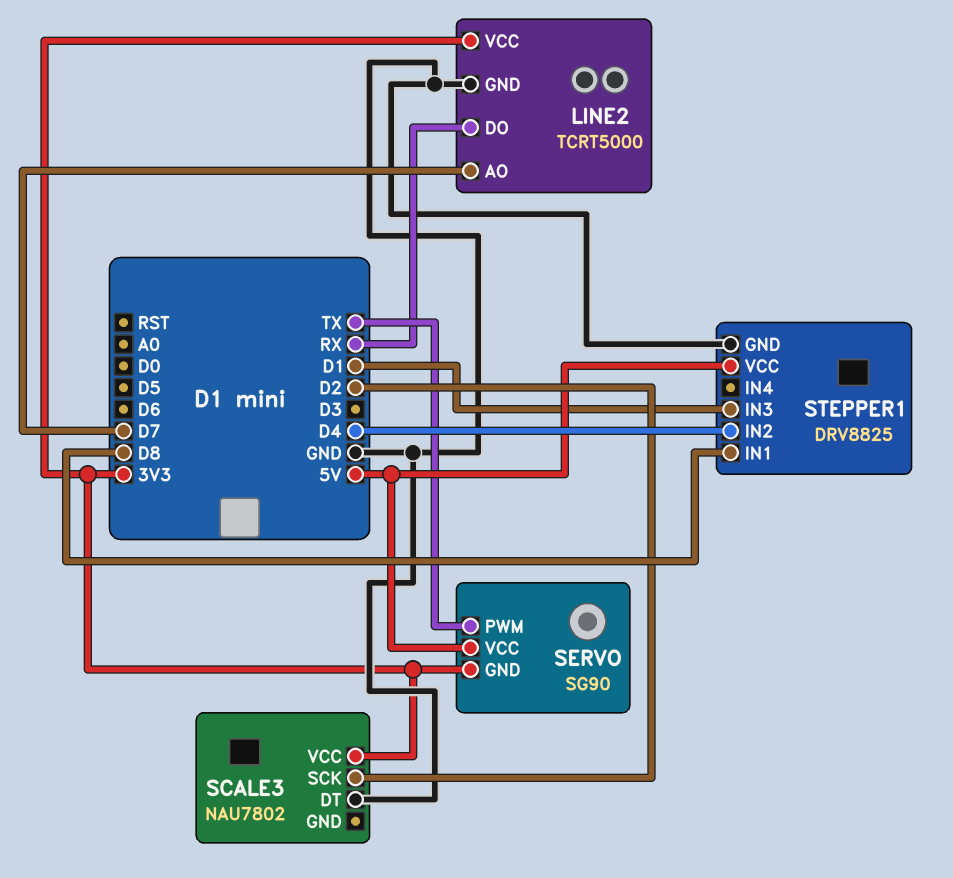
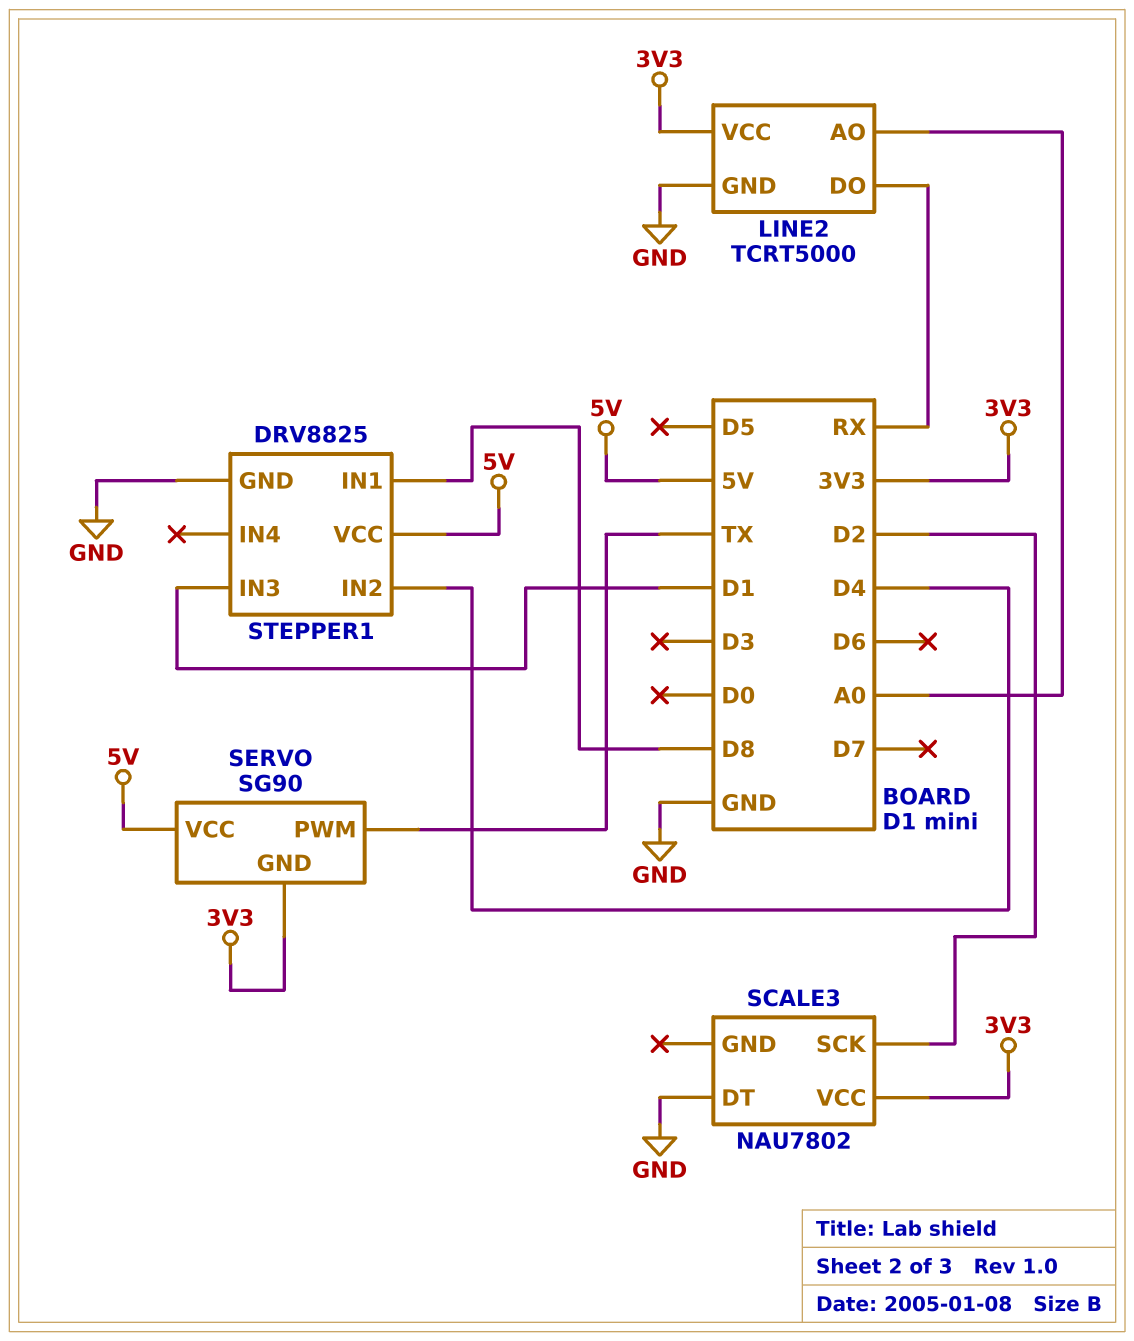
LINE2 pin AO: D7 -> A0

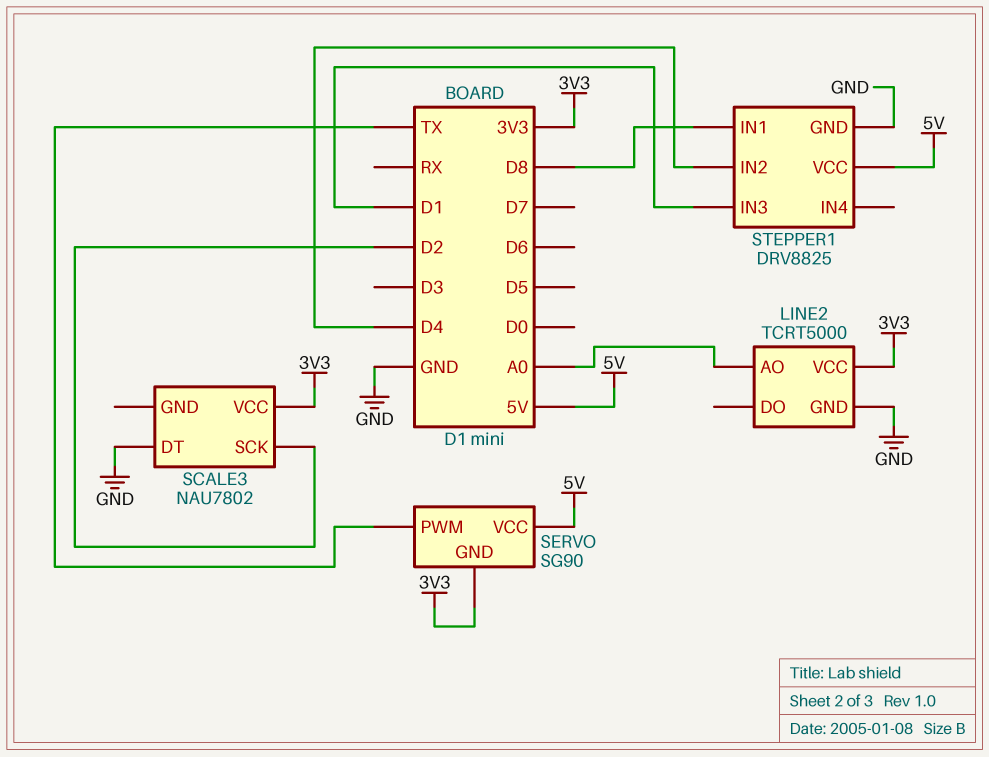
LINE2 pin DO: RX -> none

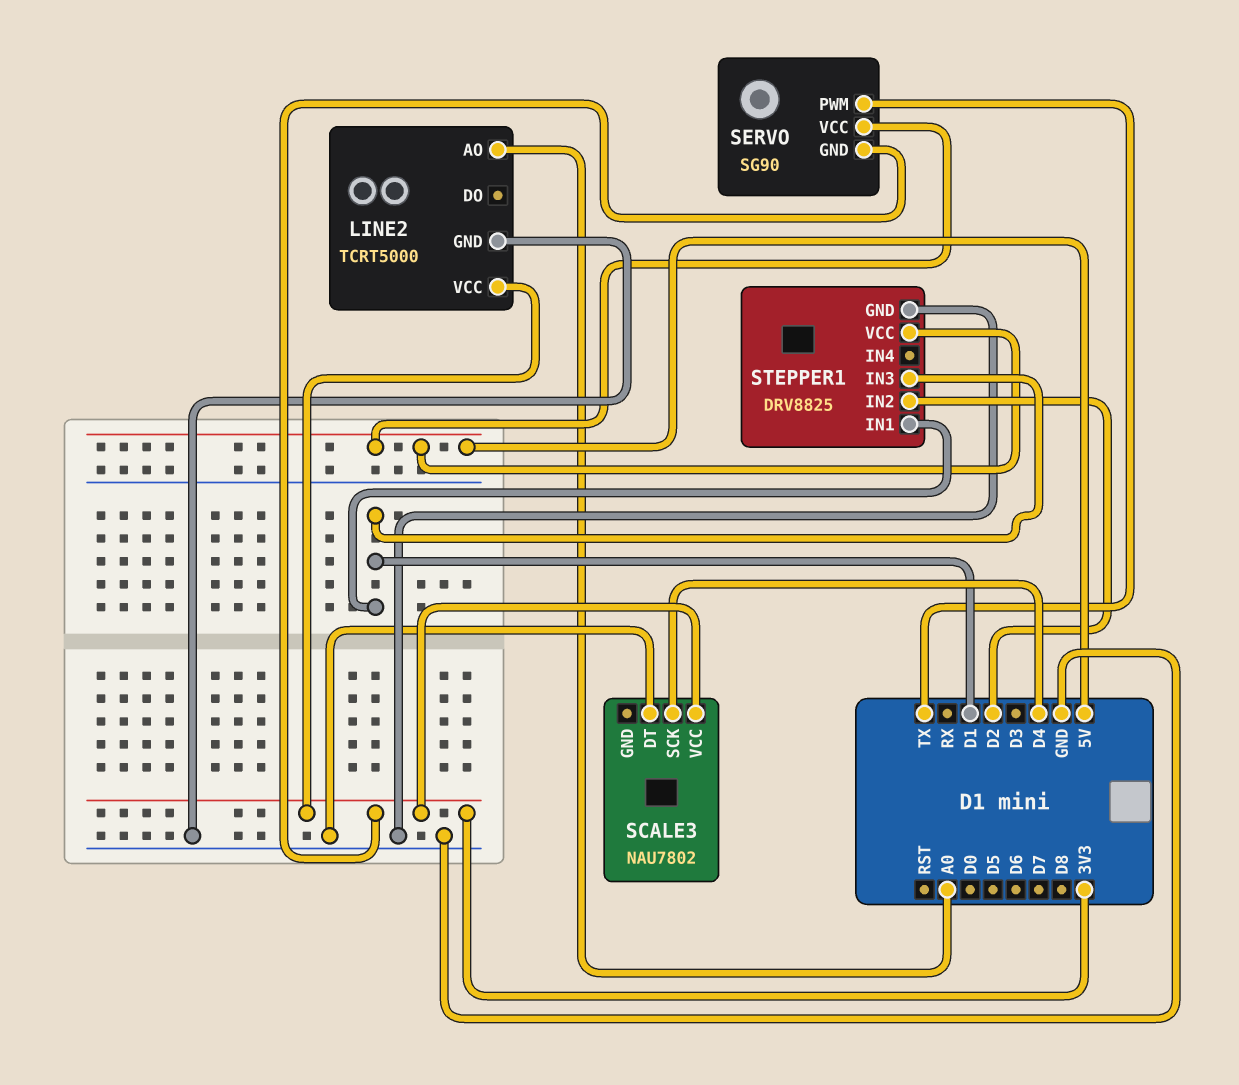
SCALE3 pin SCK: D2 -> D4
STEPPER1 pin IN1: D8 -> D1
STEPPER1 pin IN2: D4 -> D2

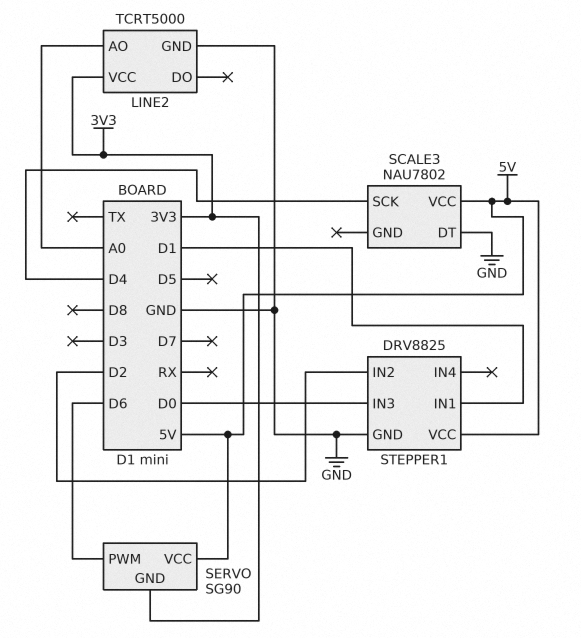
SCALE3 pin VCC: 3V3 -> 5V
SERVO pin PWM: TX -> D6
STEPPER1 pin IN3: D1 -> D0

